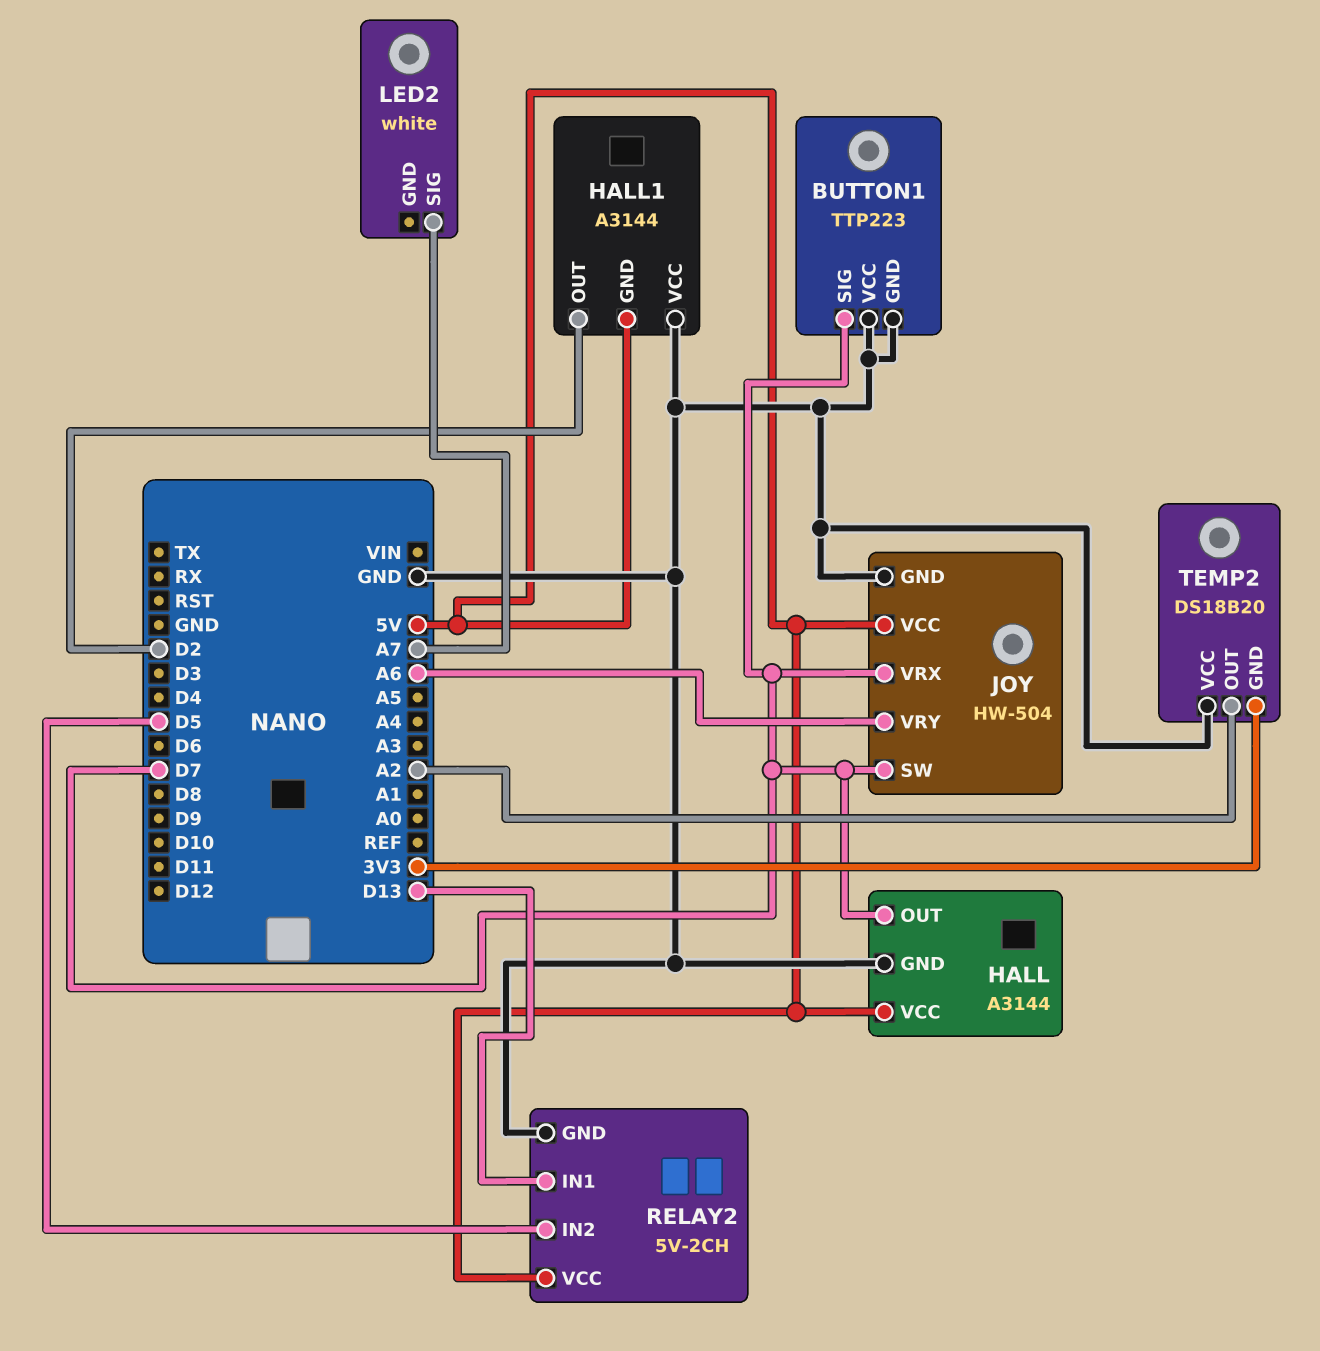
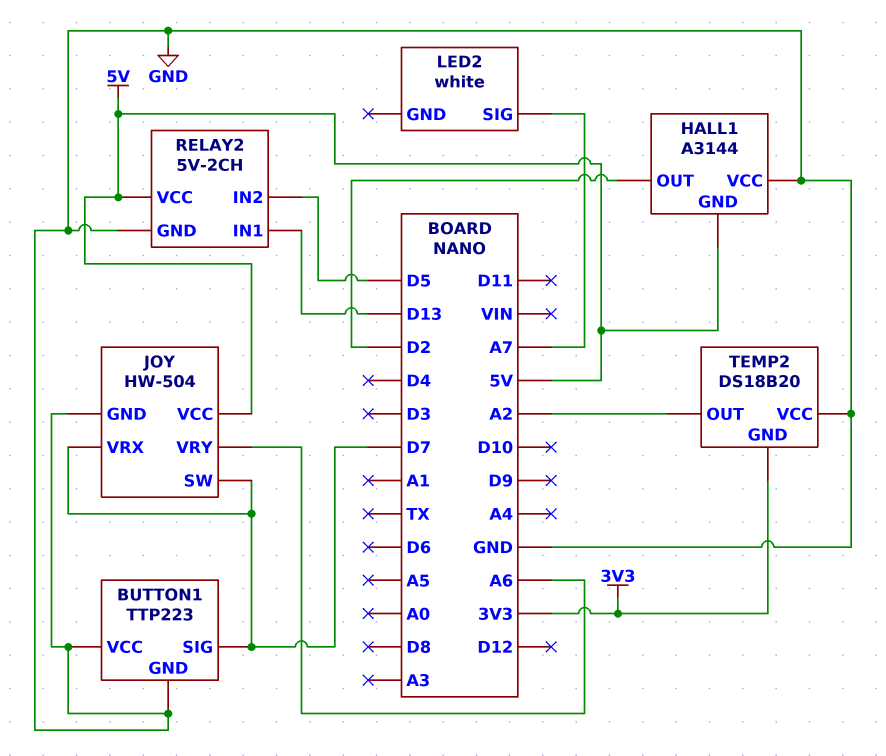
HALL: A3144 -> none
HALL pin GND: GND -> none
HALL pin OUT: D7 -> none
HALL pin VCC: 5V -> none

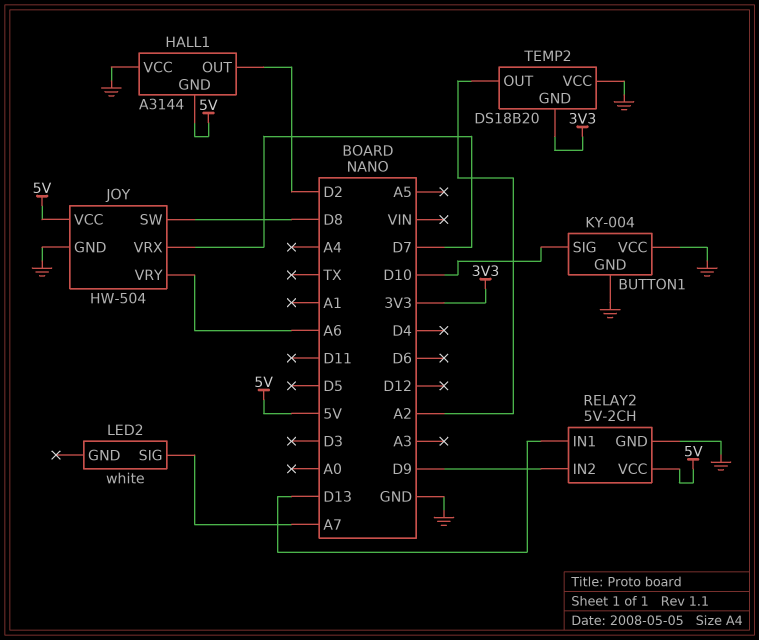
BUTTON1: TTP223 -> KY-004
BUTTON1 pin SIG: D7 -> D10
JOY pin SW: D7 -> D8
RELAY2 pin IN2: D5 -> D9

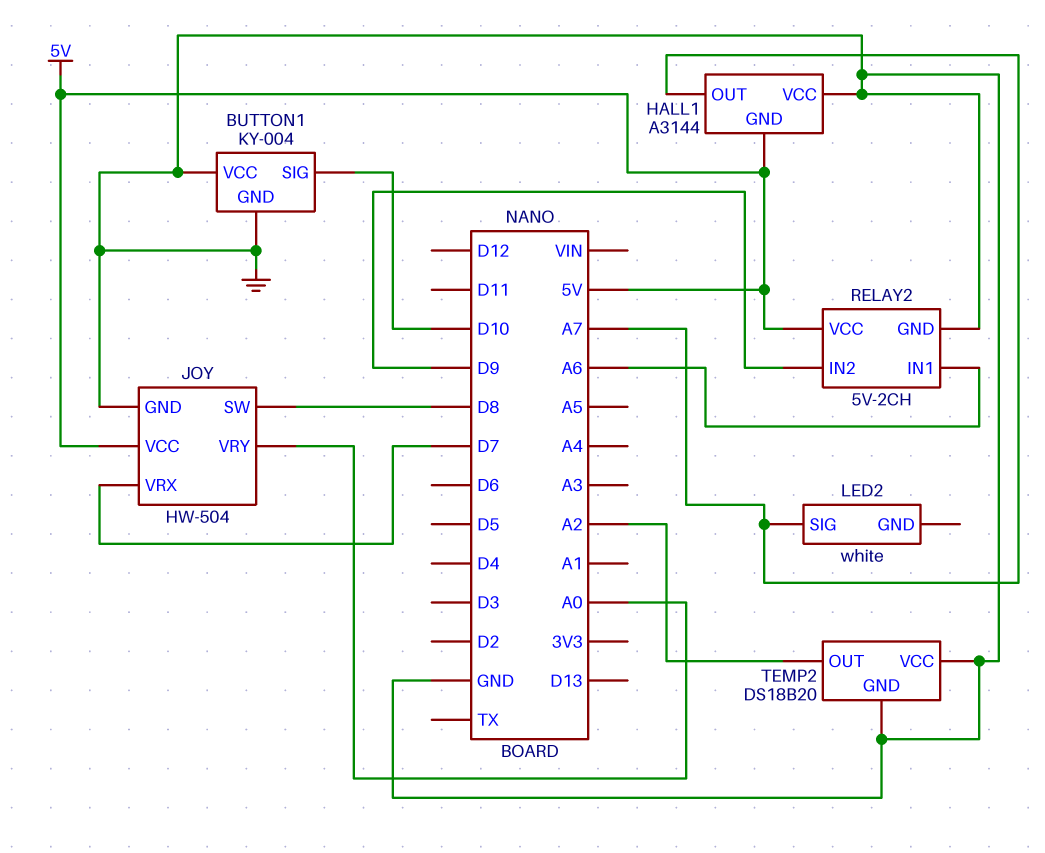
HALL1 pin OUT: D2 -> A7
JOY pin VRY: A6 -> A0
RELAY2 pin IN1: D13 -> A6
TEMP2 pin GND: 3V3 -> GND

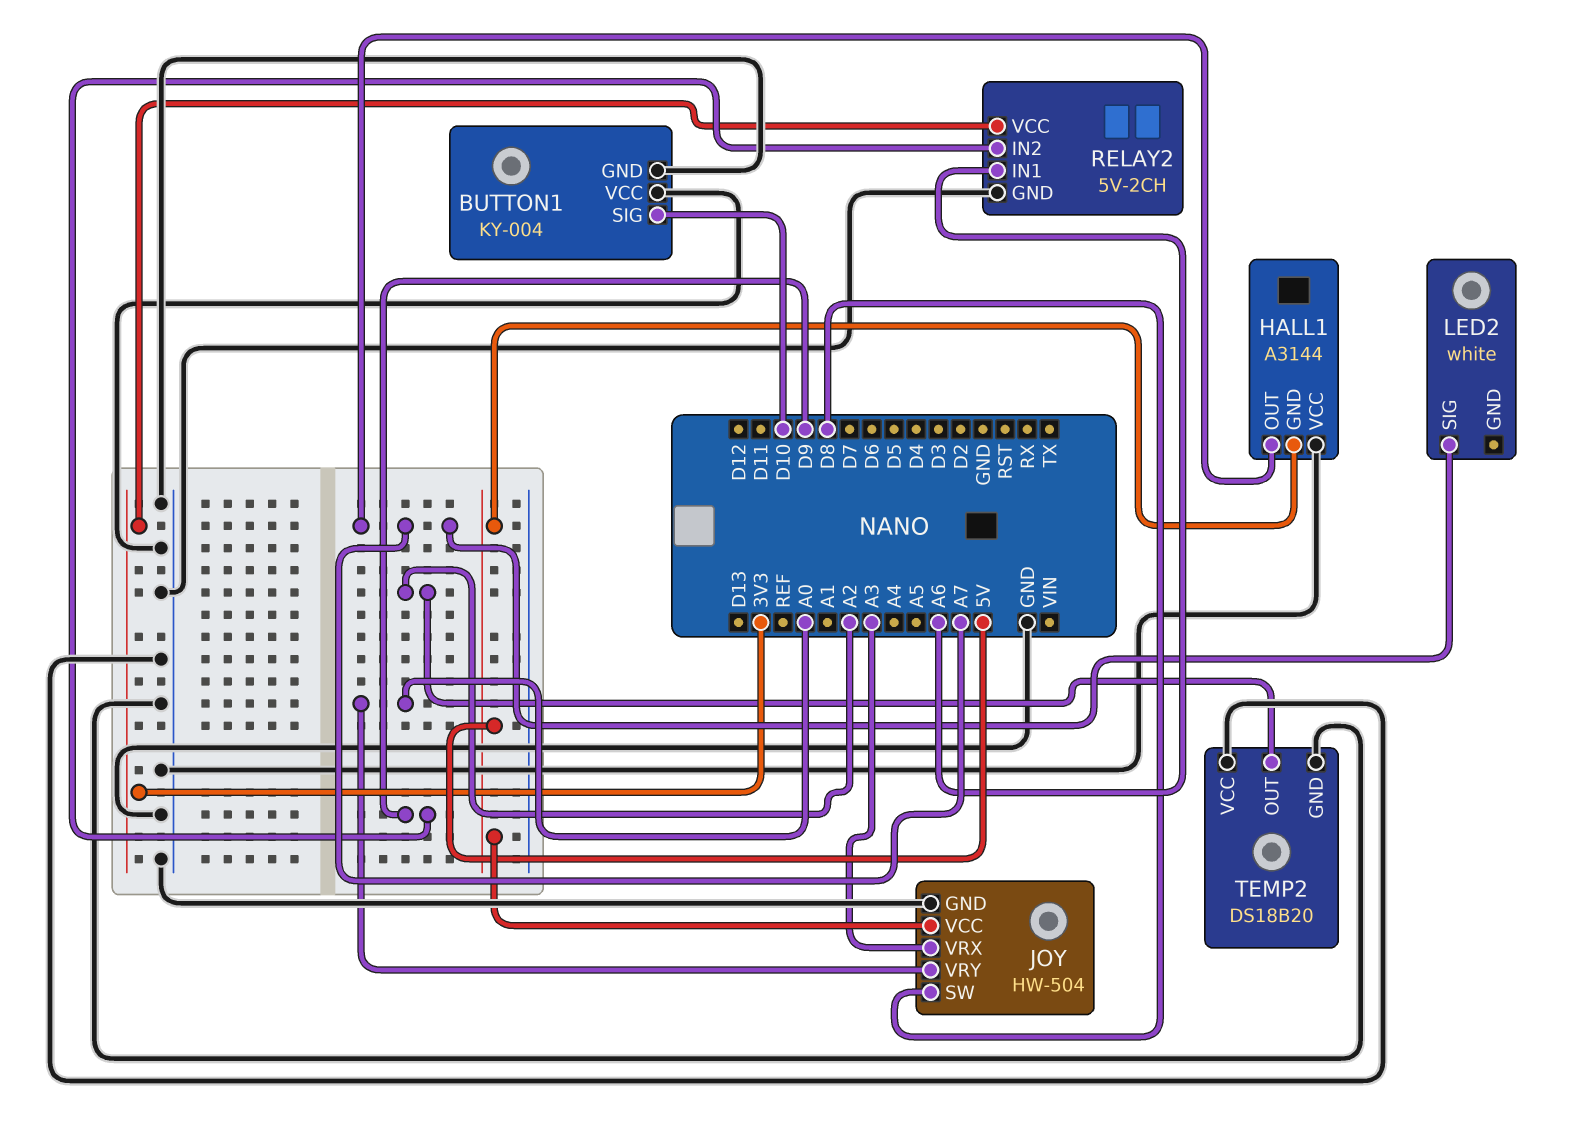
JOY pin VRX: D7 -> A3
RELAY2 pin VCC: 5V -> 3V3

